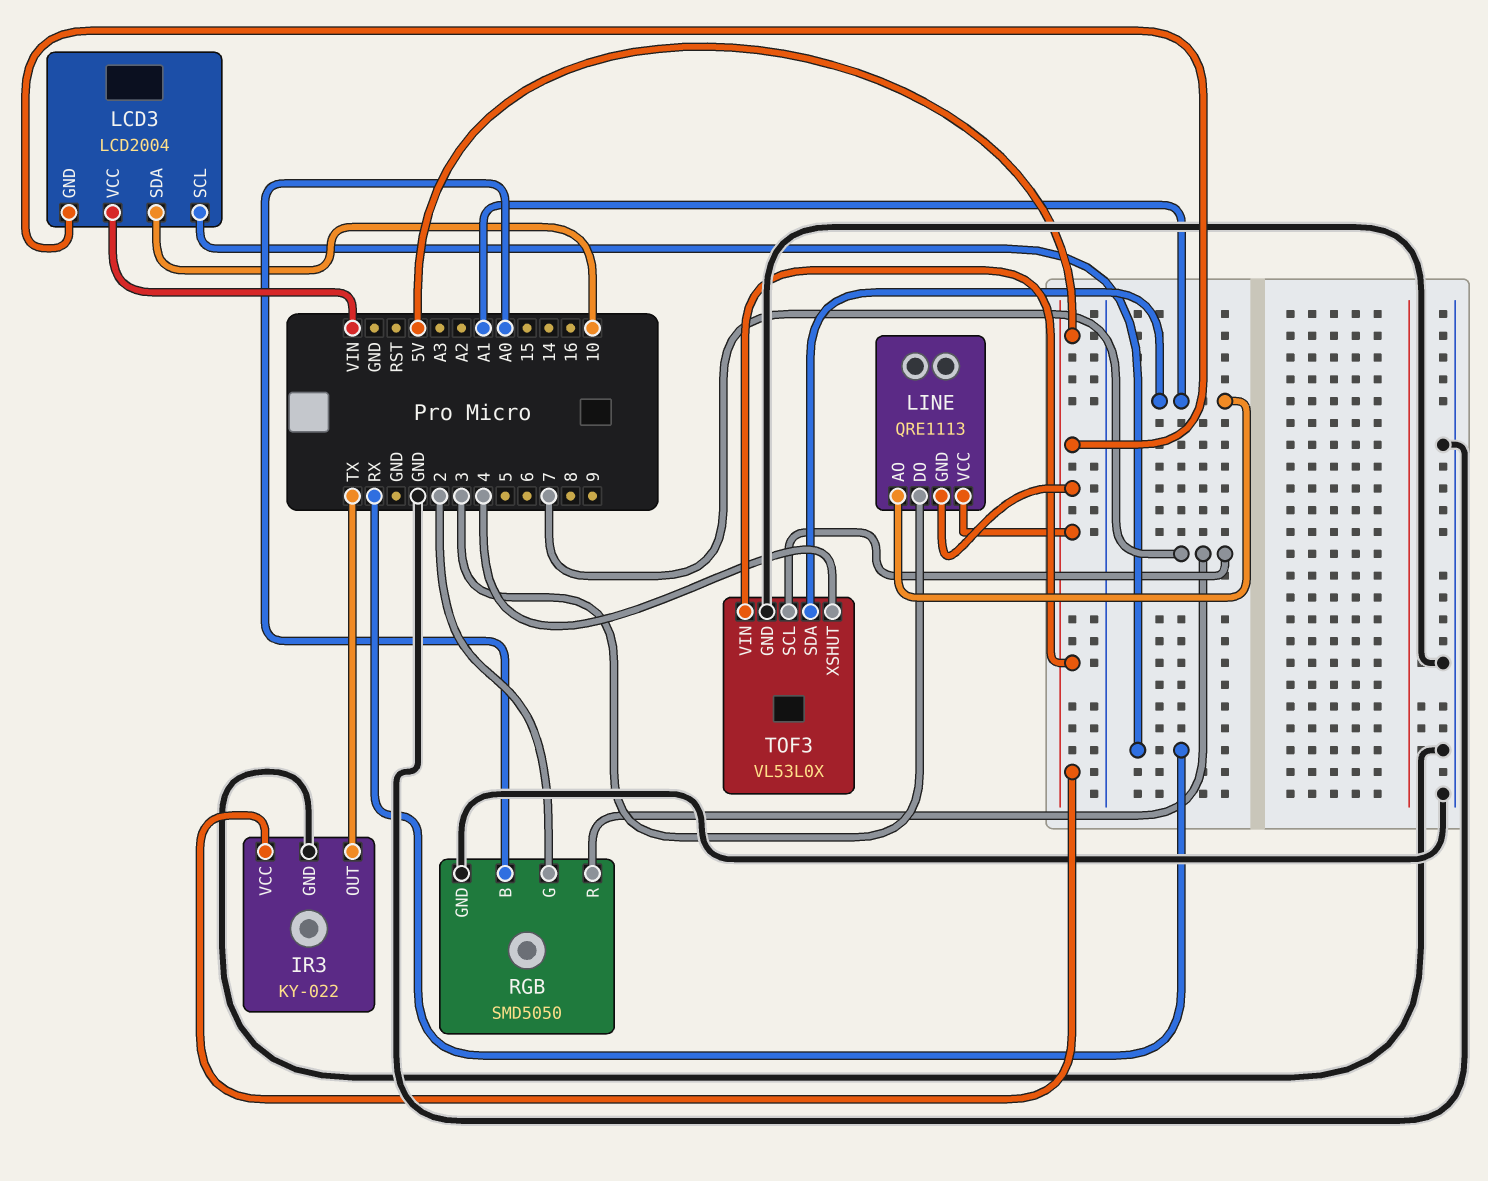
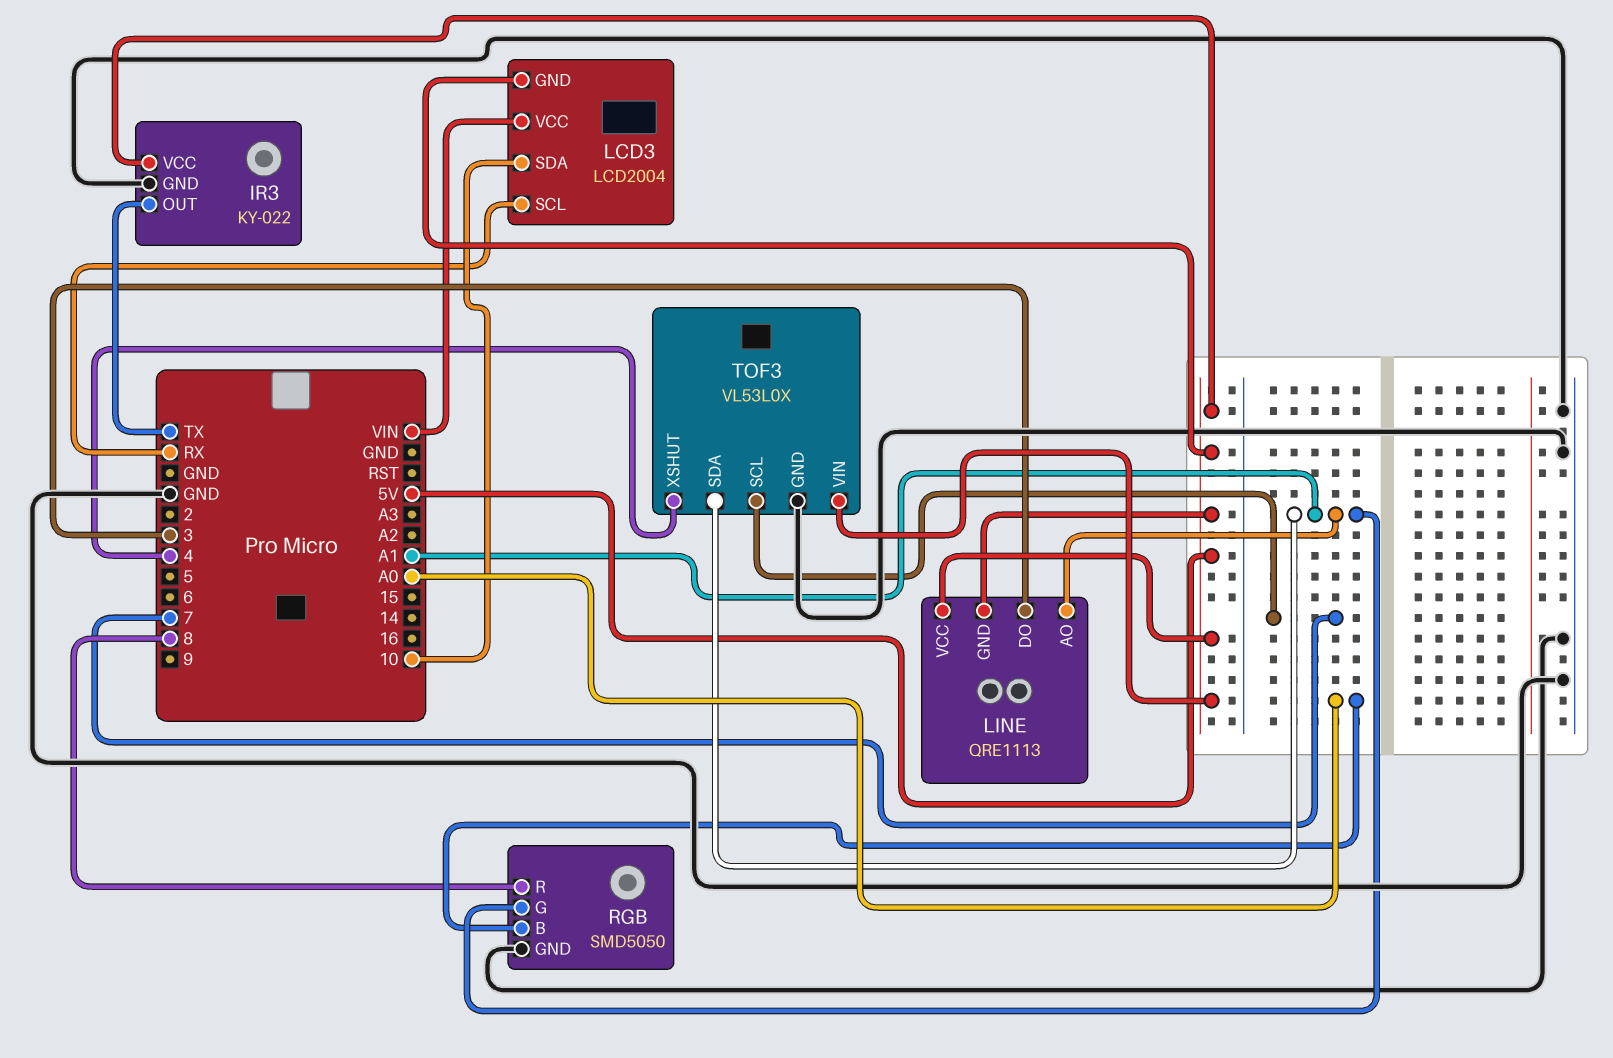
RGB pin G: 2 -> A1
RGB pin R: 7 -> 8

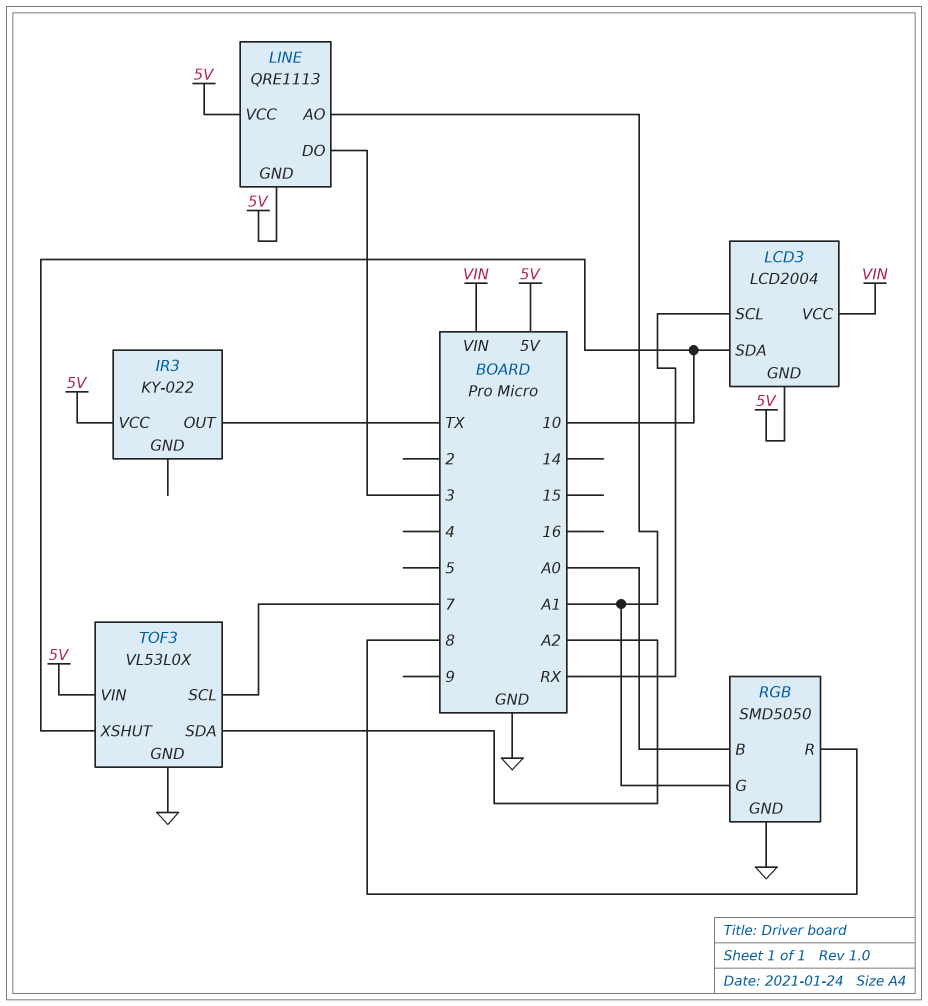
IR3 pin GND: GND -> none
TOF3 pin SDA: A1 -> A2
TOF3 pin XSHUT: 4 -> 10

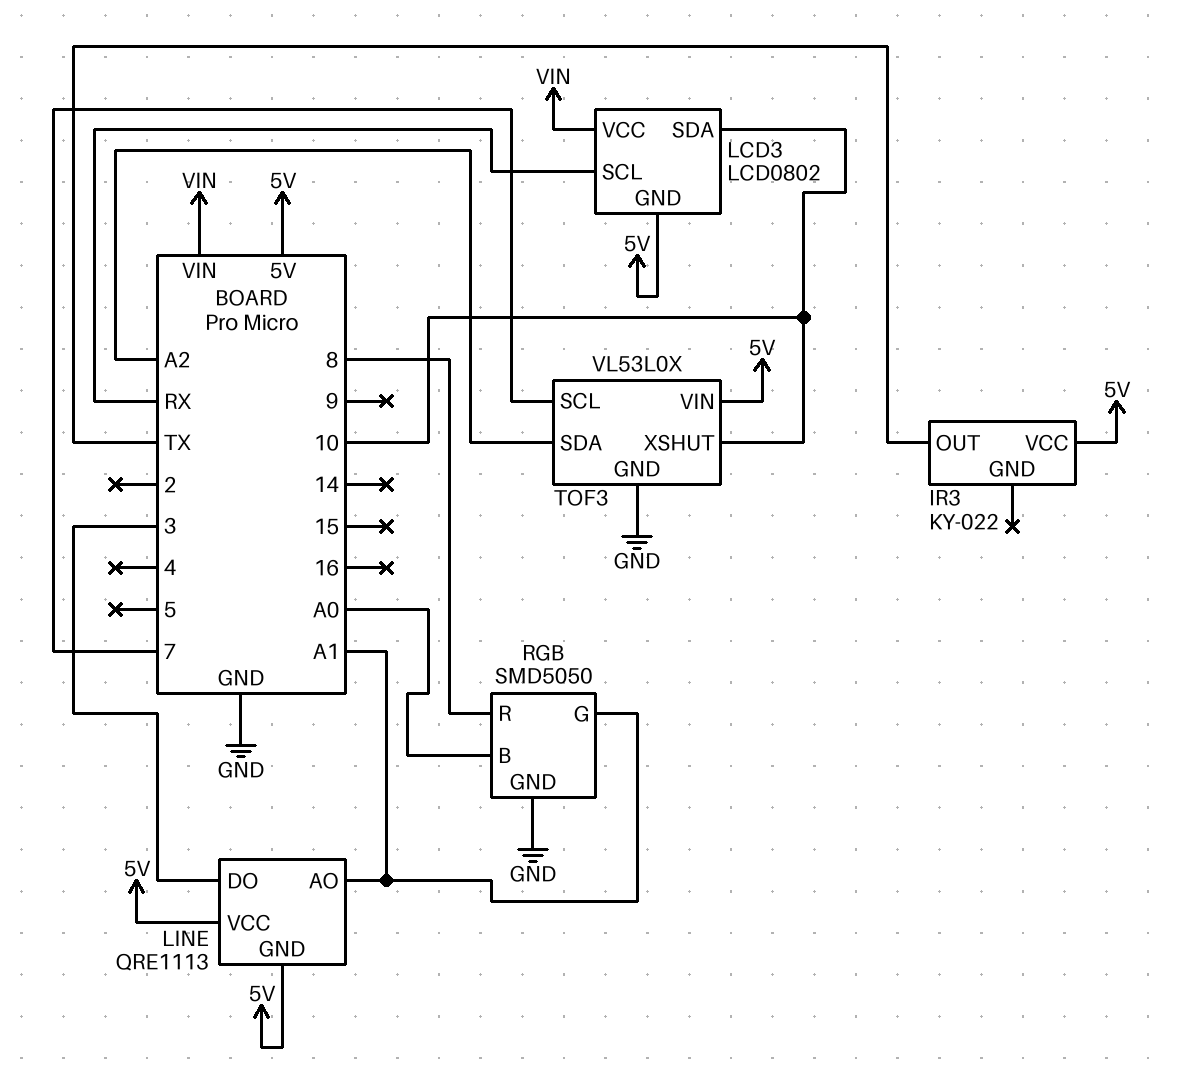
LCD3: LCD2004 -> LCD0802

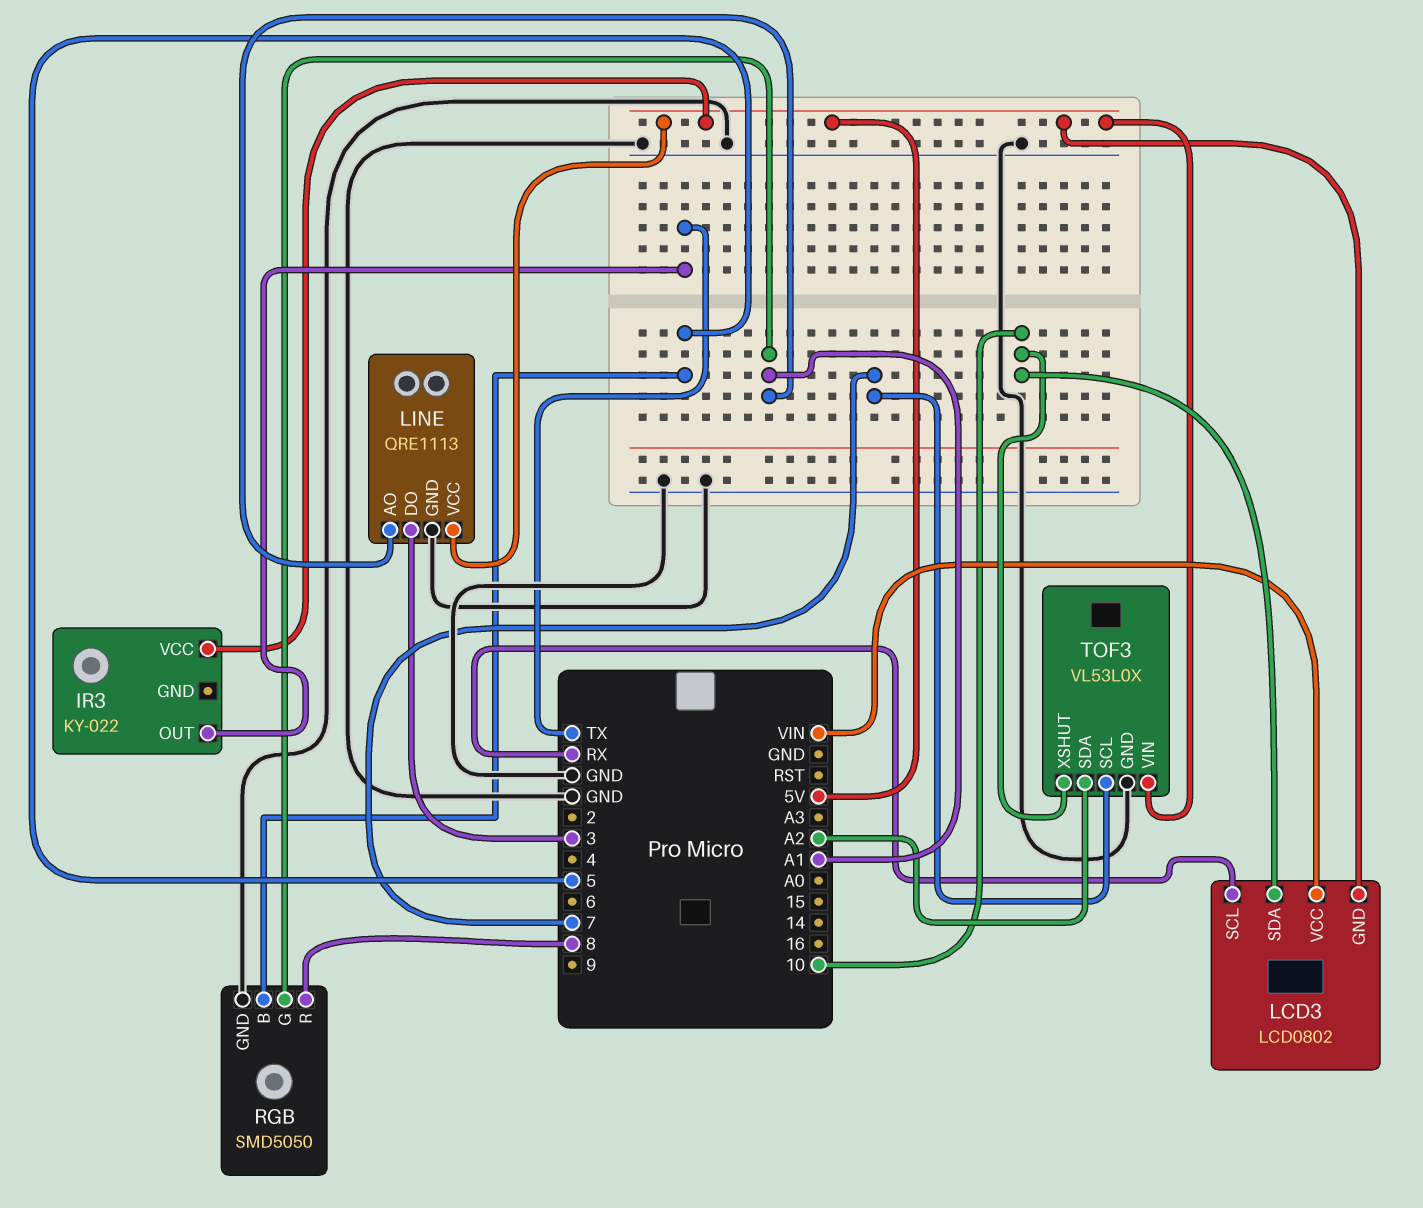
LINE pin GND: 5V -> GND
RGB pin B: A0 -> 5

